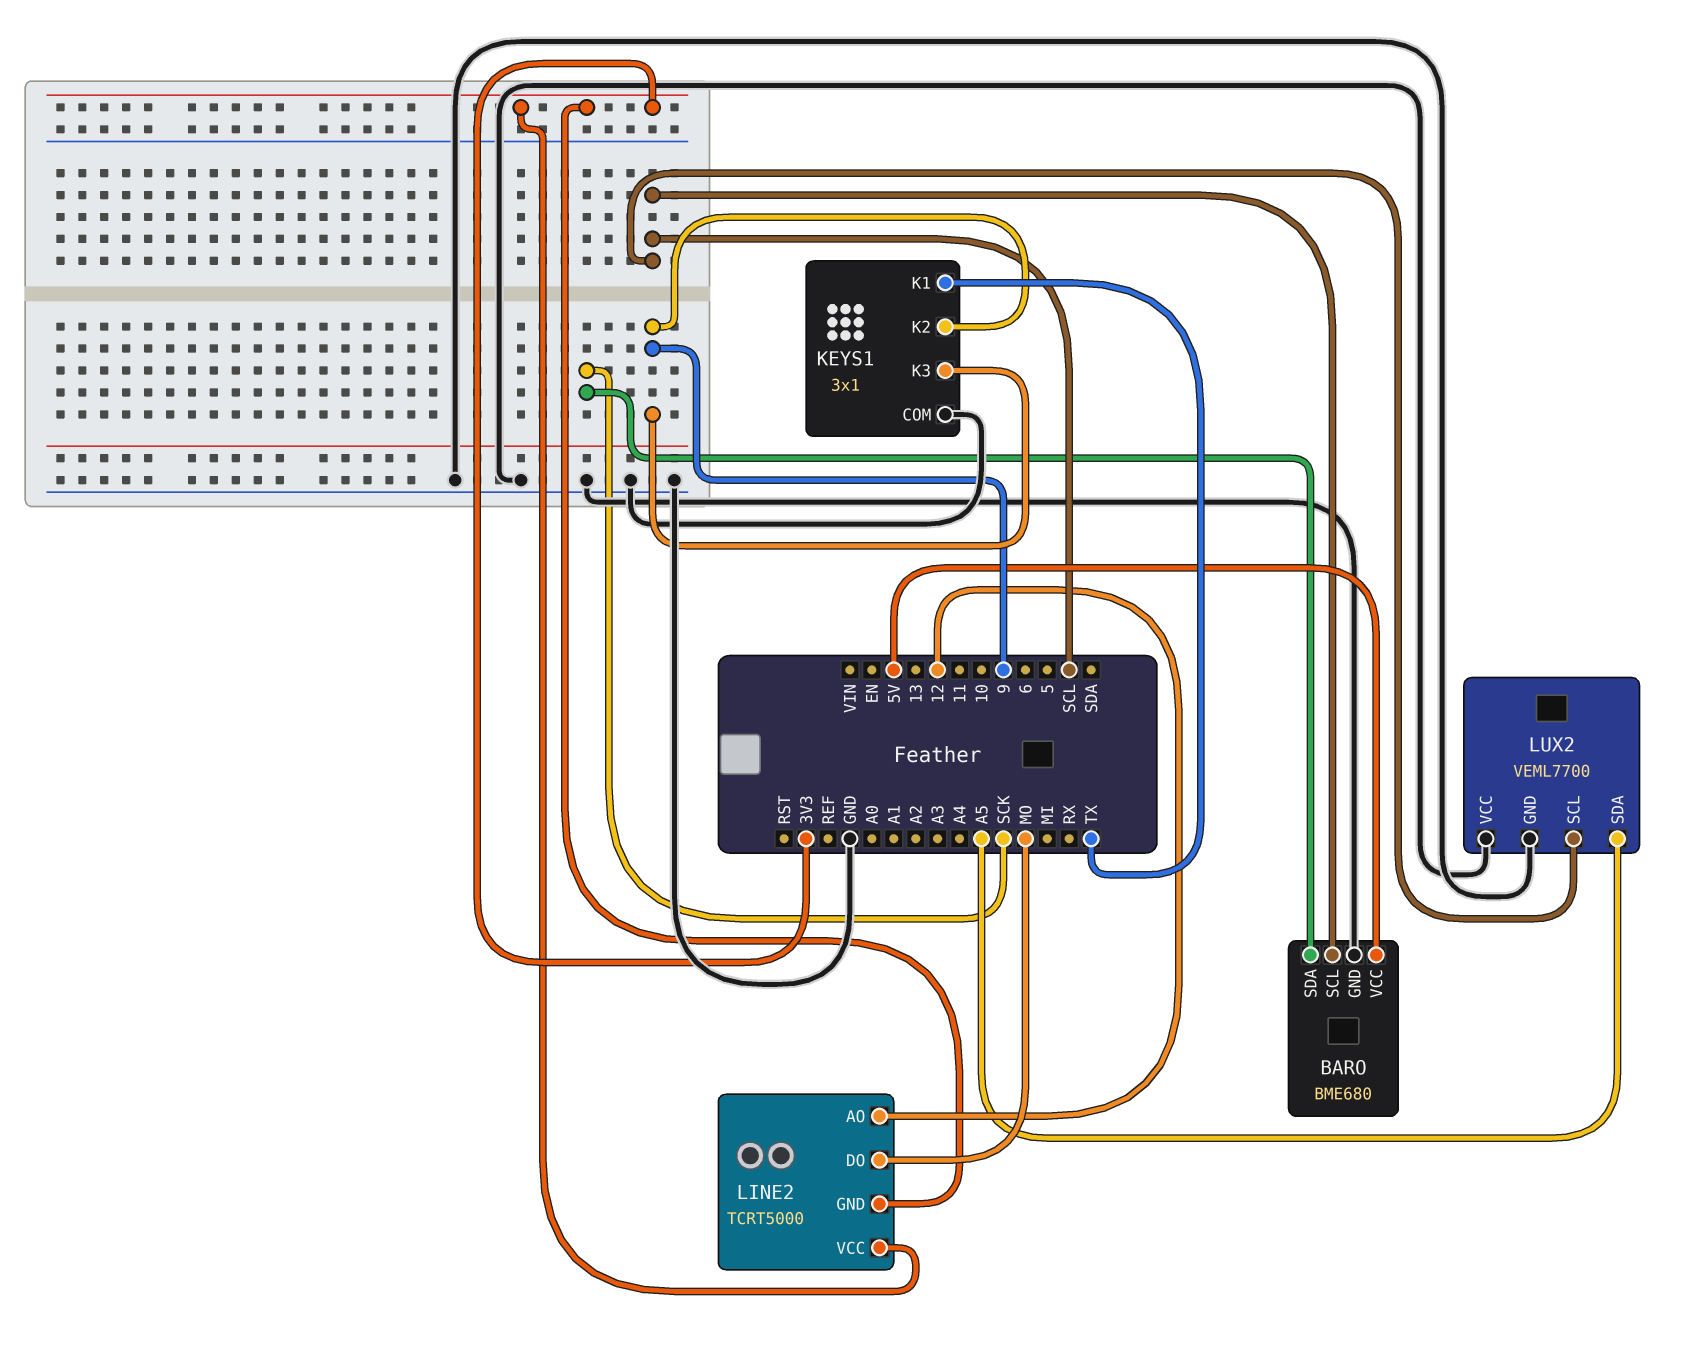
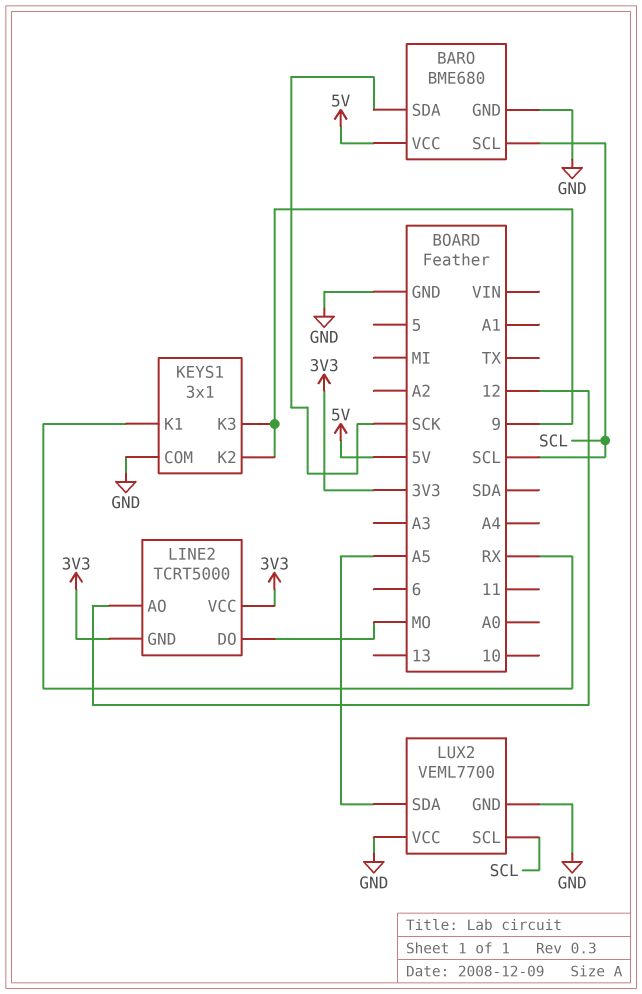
KEYS1 pin K1: TX -> RX

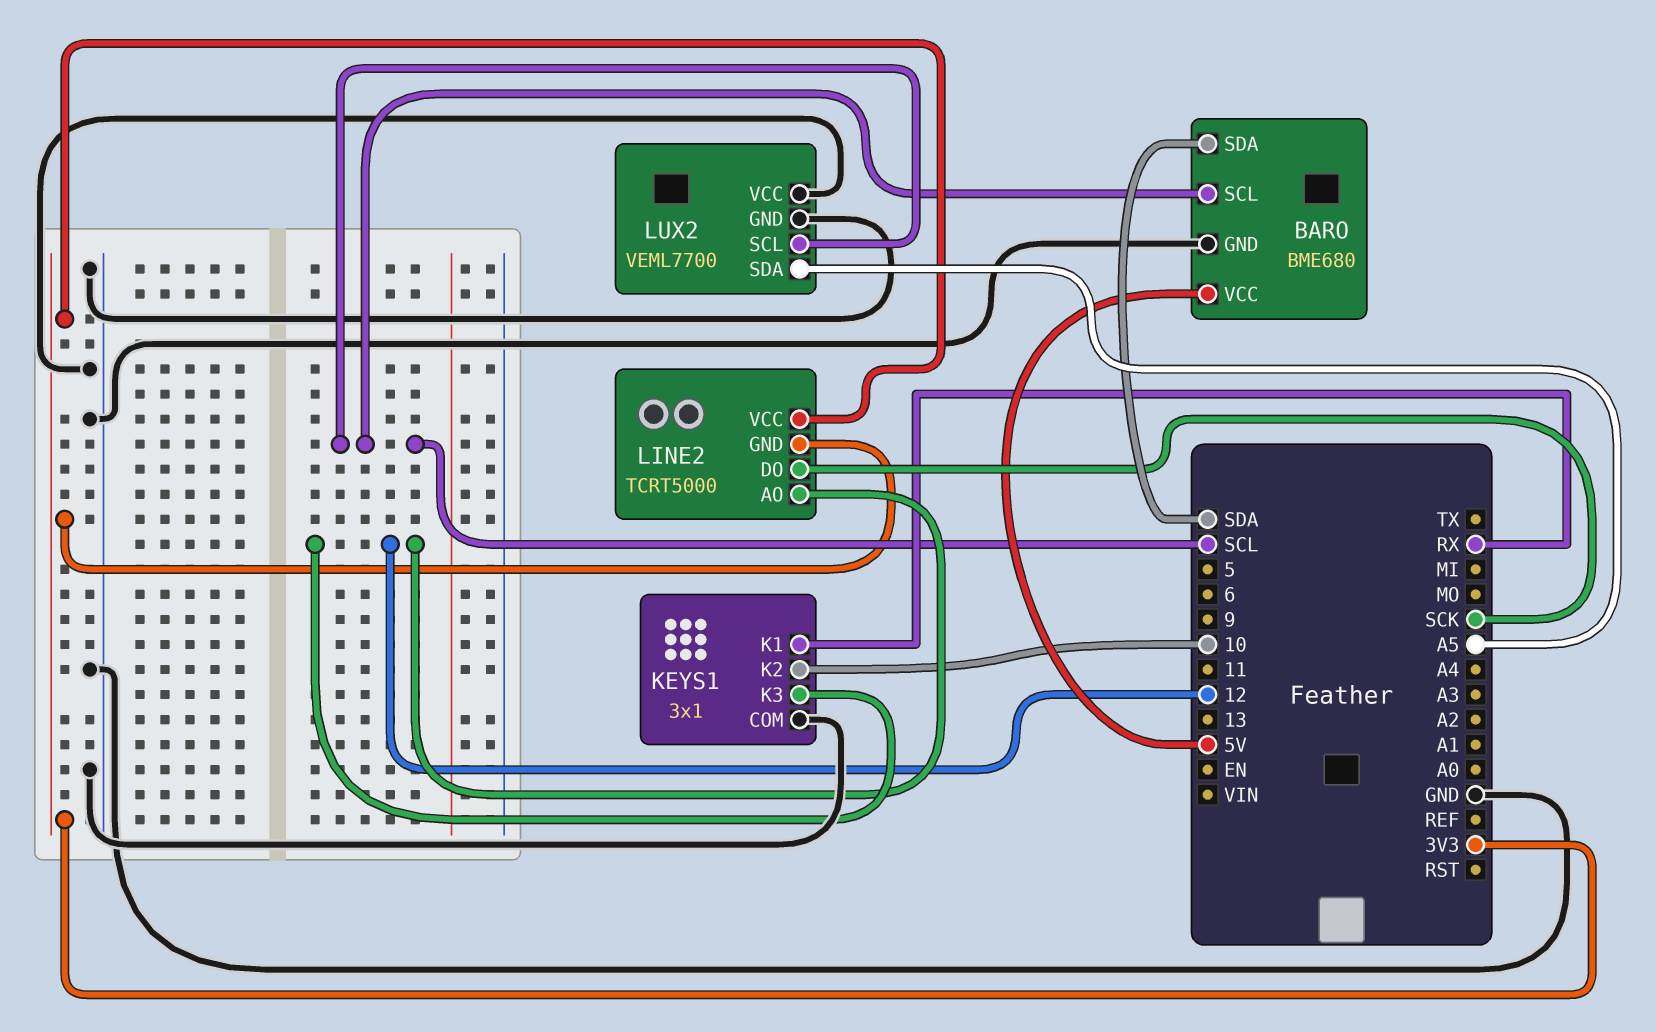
BARO pin SDA: SCK -> SDA
KEYS1 pin K2: 9 -> 10
KEYS1 pin K3: 9 -> 12
LINE2 pin DO: MO -> SCK

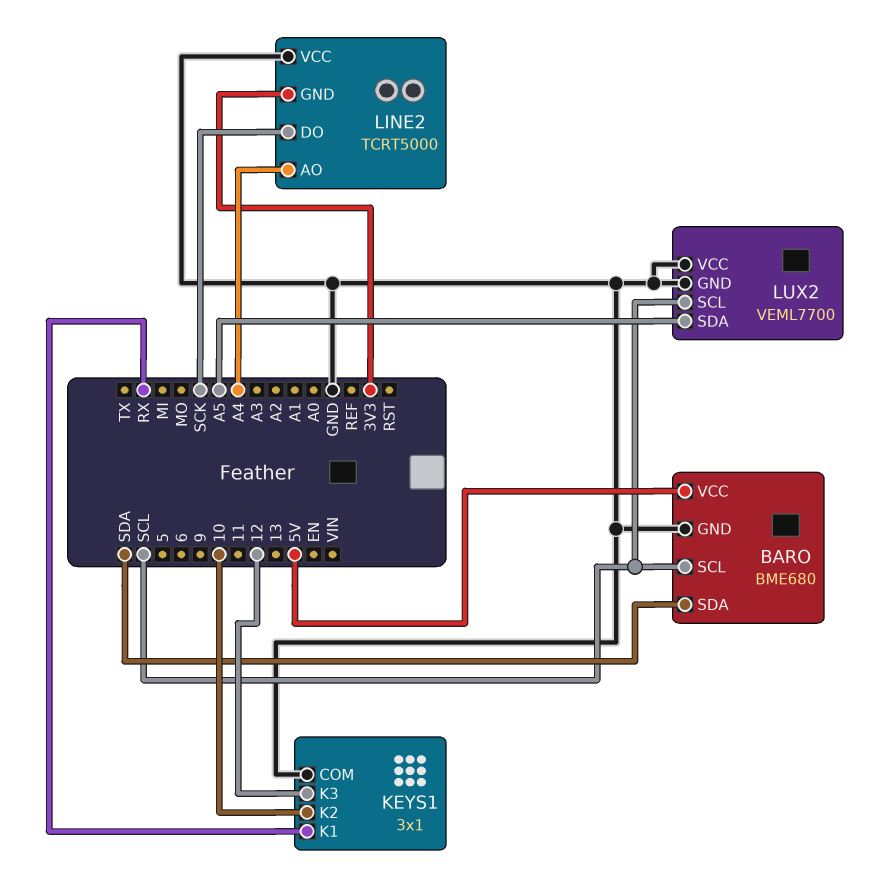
LINE2 pin AO: 12 -> A4
LINE2 pin VCC: 3V3 -> GND

